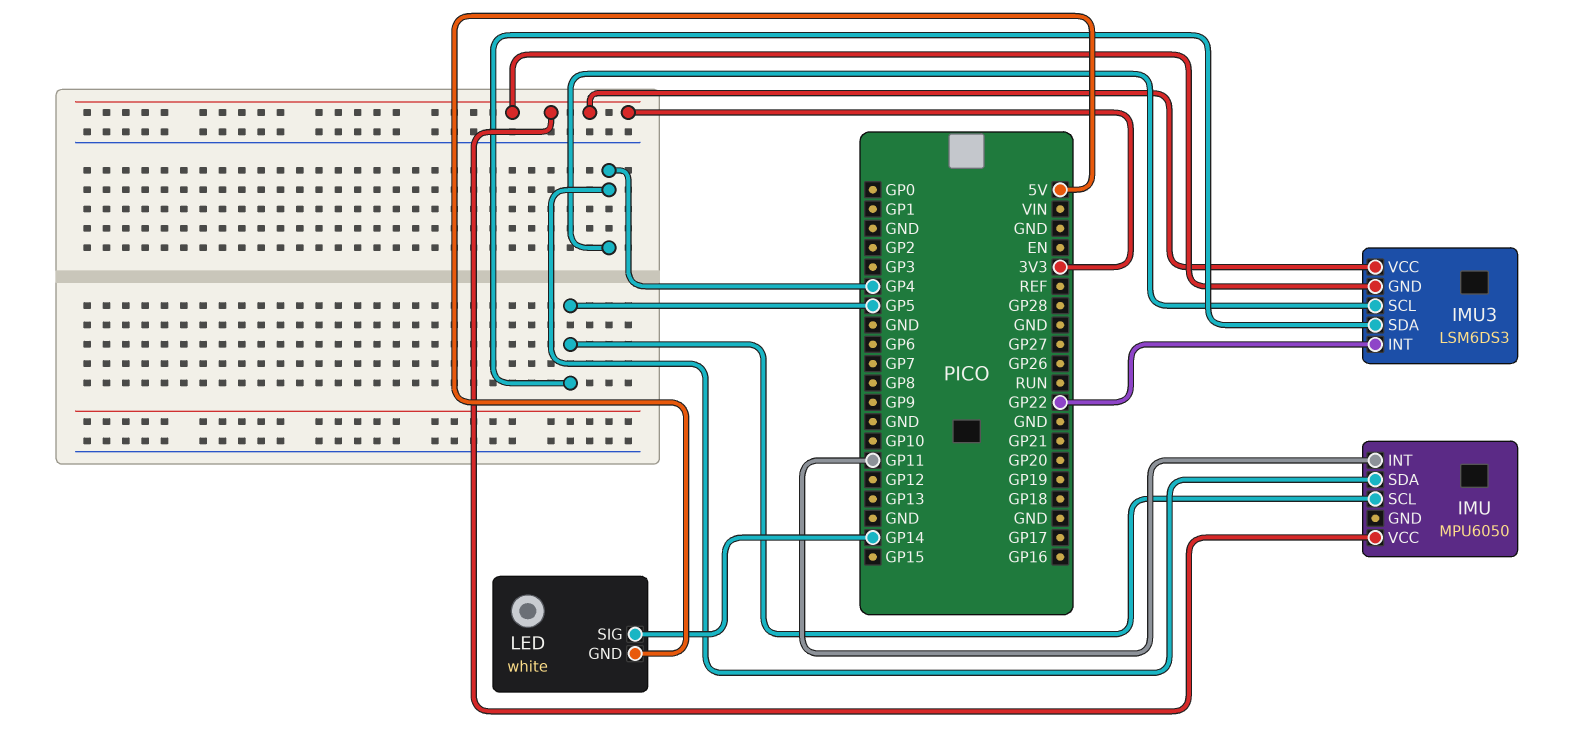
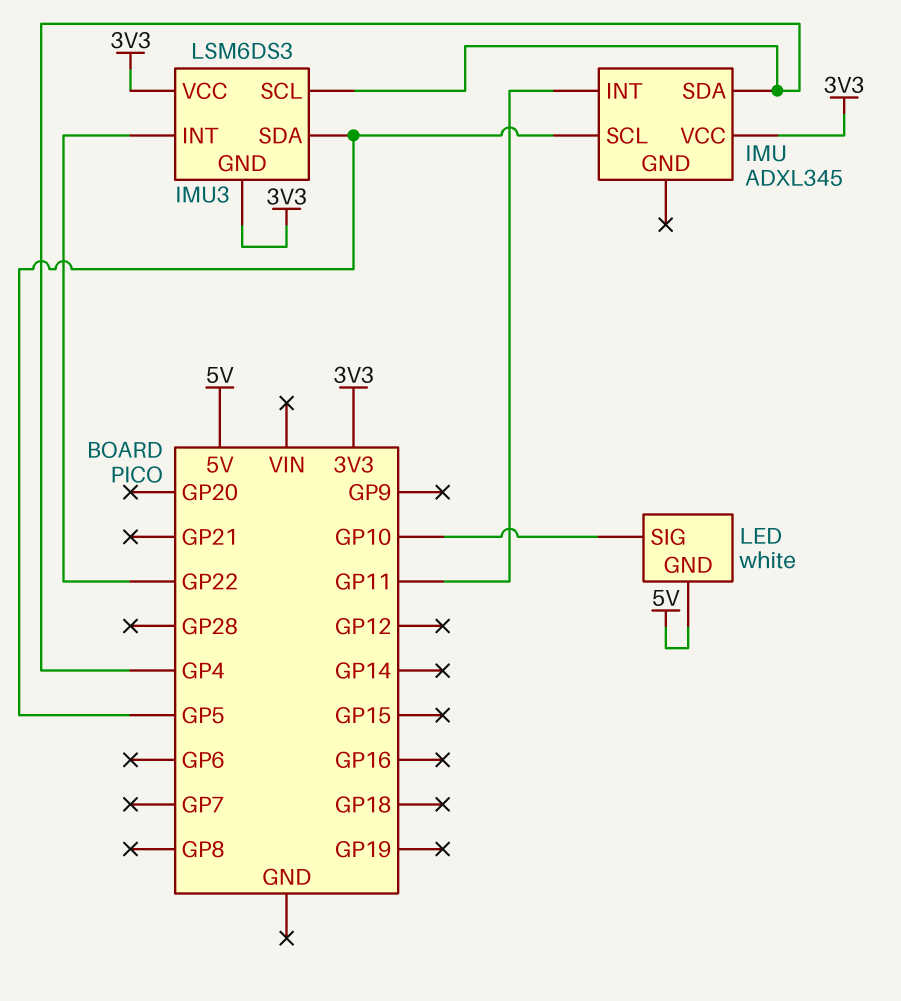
IMU: MPU6050 -> ADXL345
LED pin SIG: GP14 -> GP10

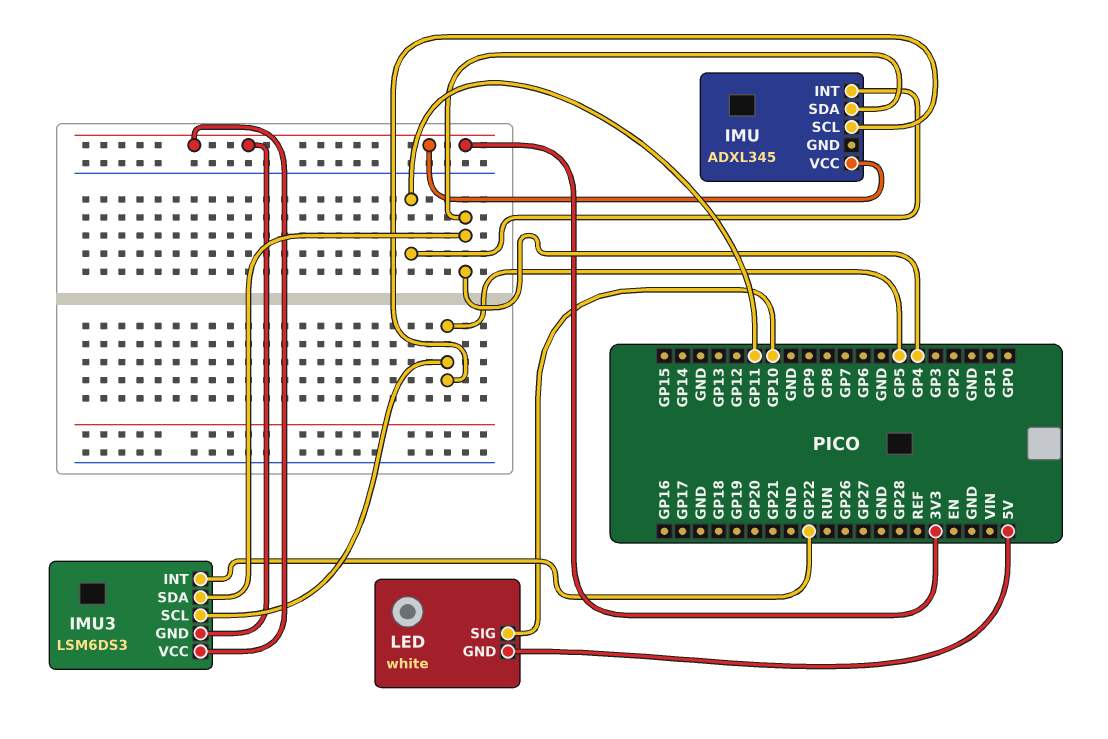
IMU3 pin SCL: GP4 -> GP5
IMU3 pin SDA: GP5 -> GP4

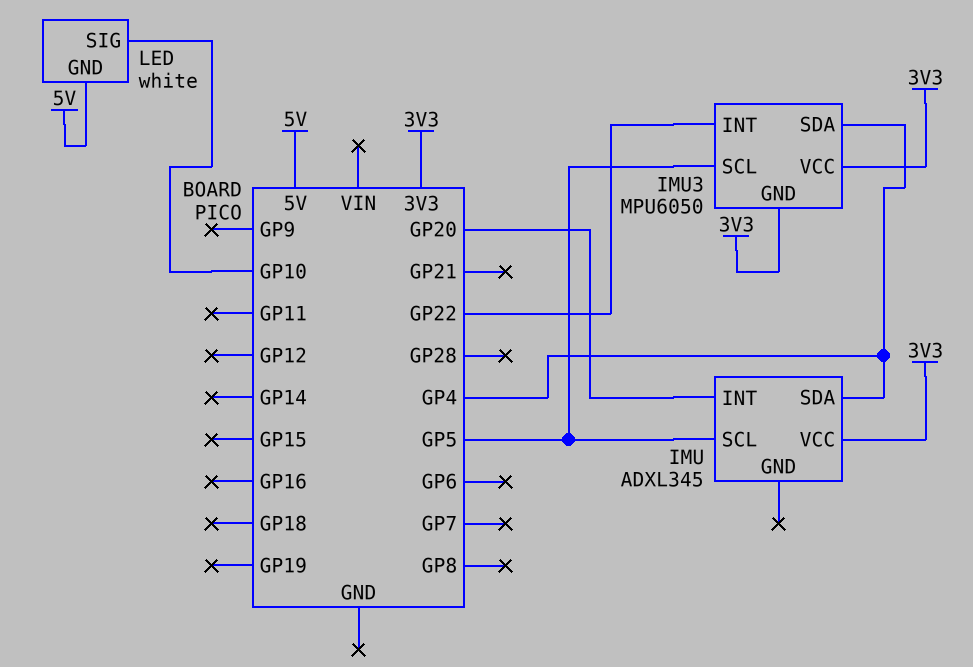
IMU pin INT: GP11 -> GP20
IMU3: LSM6DS3 -> MPU6050

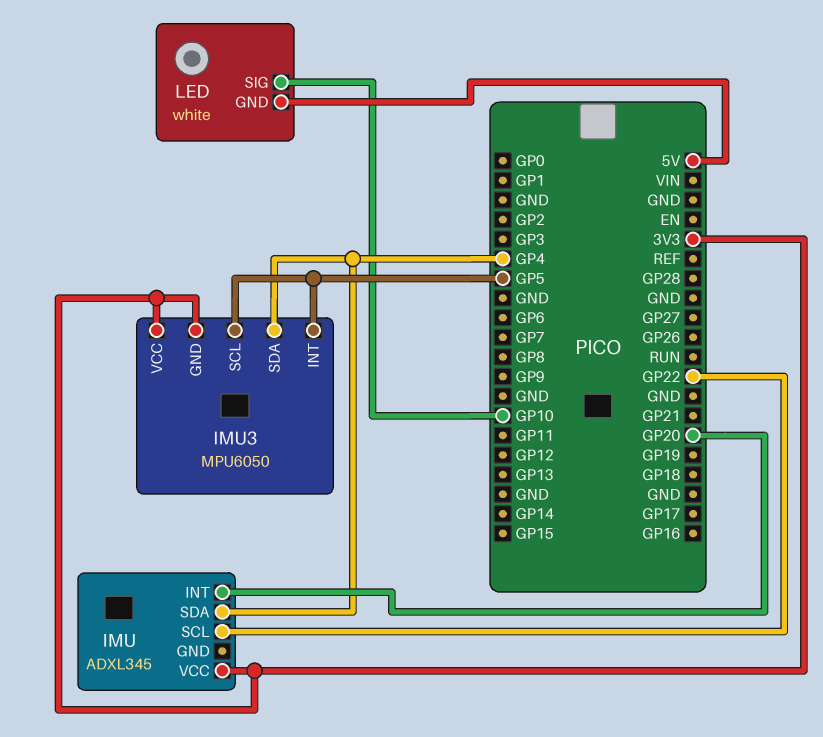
IMU pin SCL: GP5 -> GP22
IMU3 pin INT: GP22 -> GP5

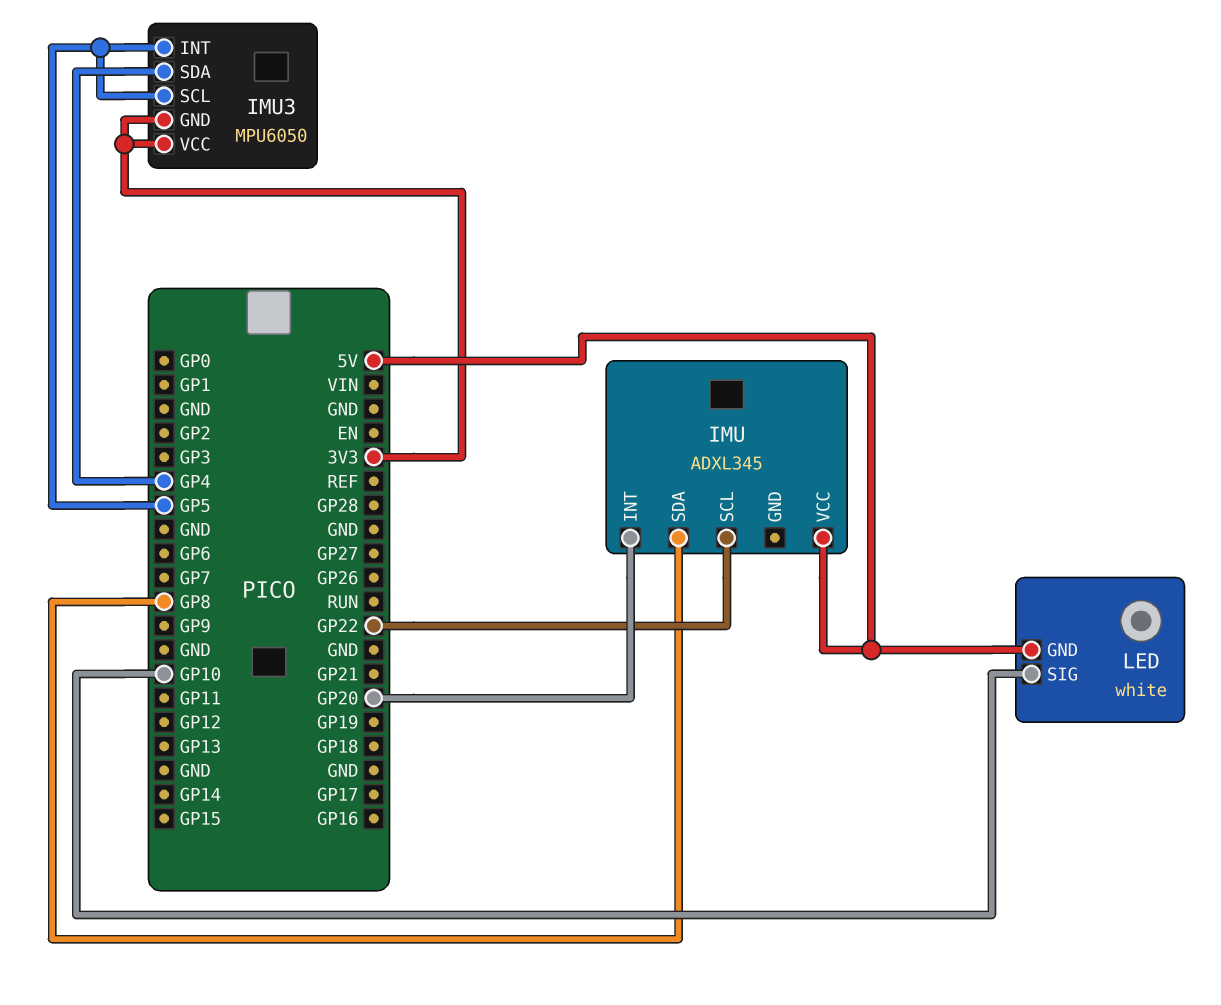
IMU pin SDA: GP4 -> GP8
IMU pin VCC: 3V3 -> 5V

